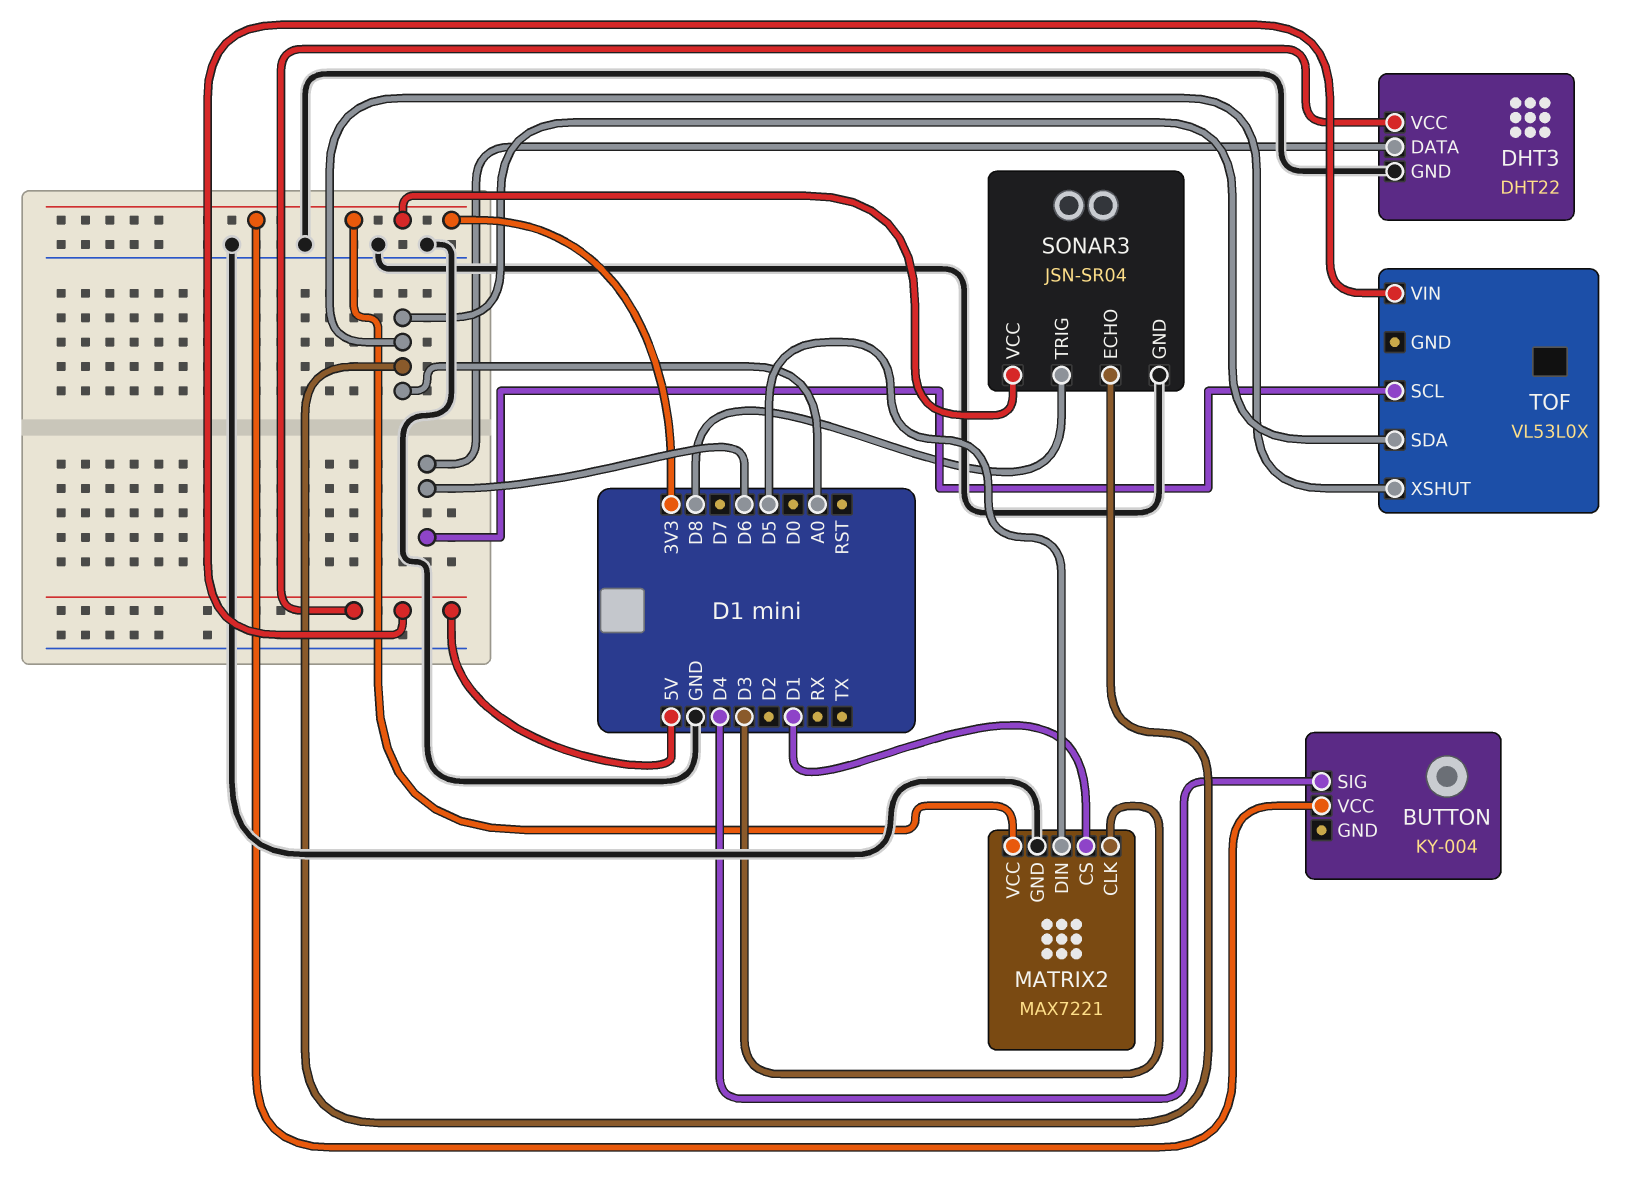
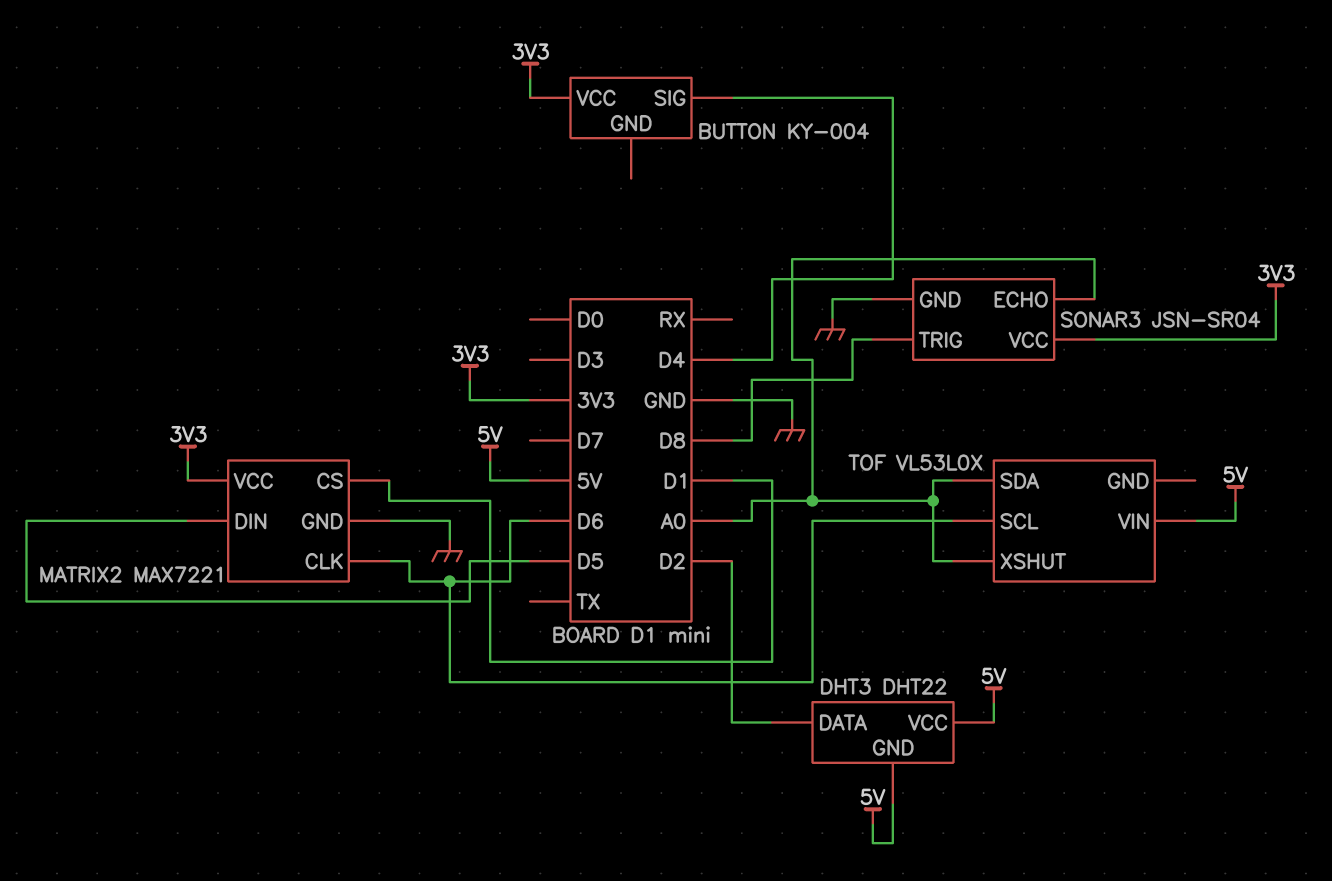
DHT3 pin DATA: D6 -> D2
DHT3 pin GND: GND -> 5V
MATRIX2 pin CLK: D3 -> D6

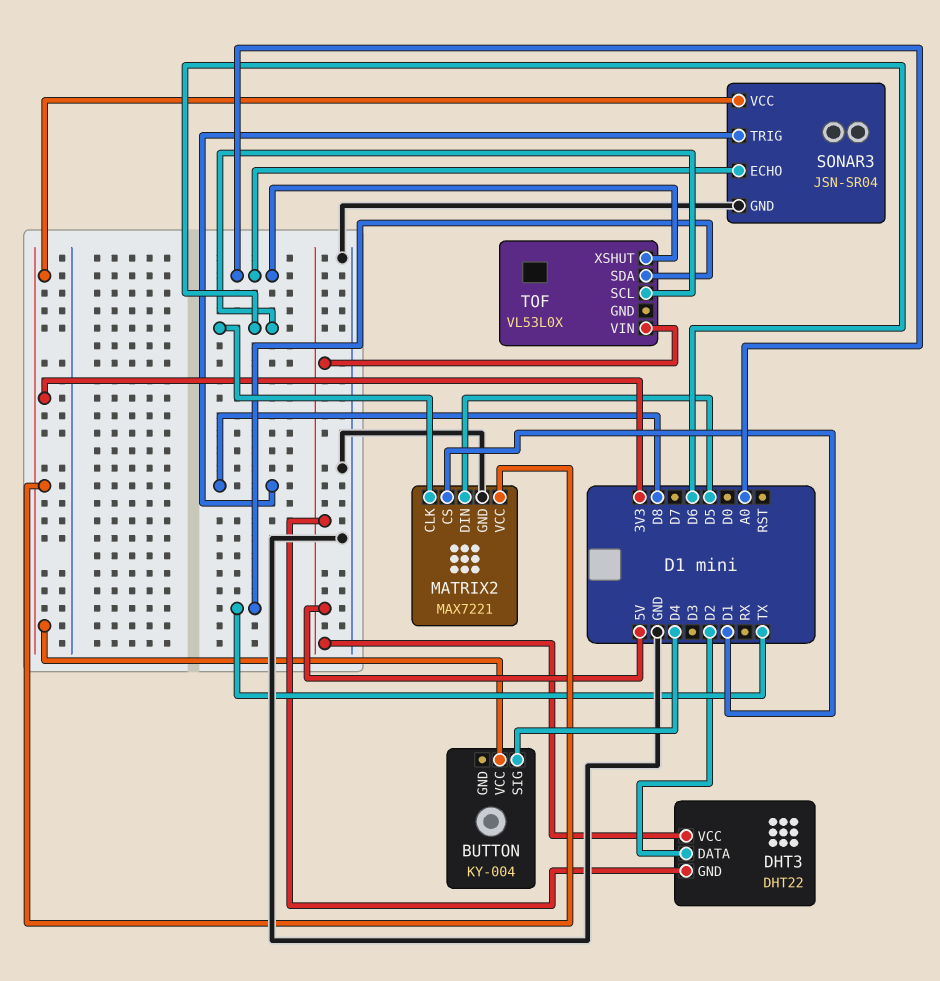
TOF pin SDA: A0 -> TX

